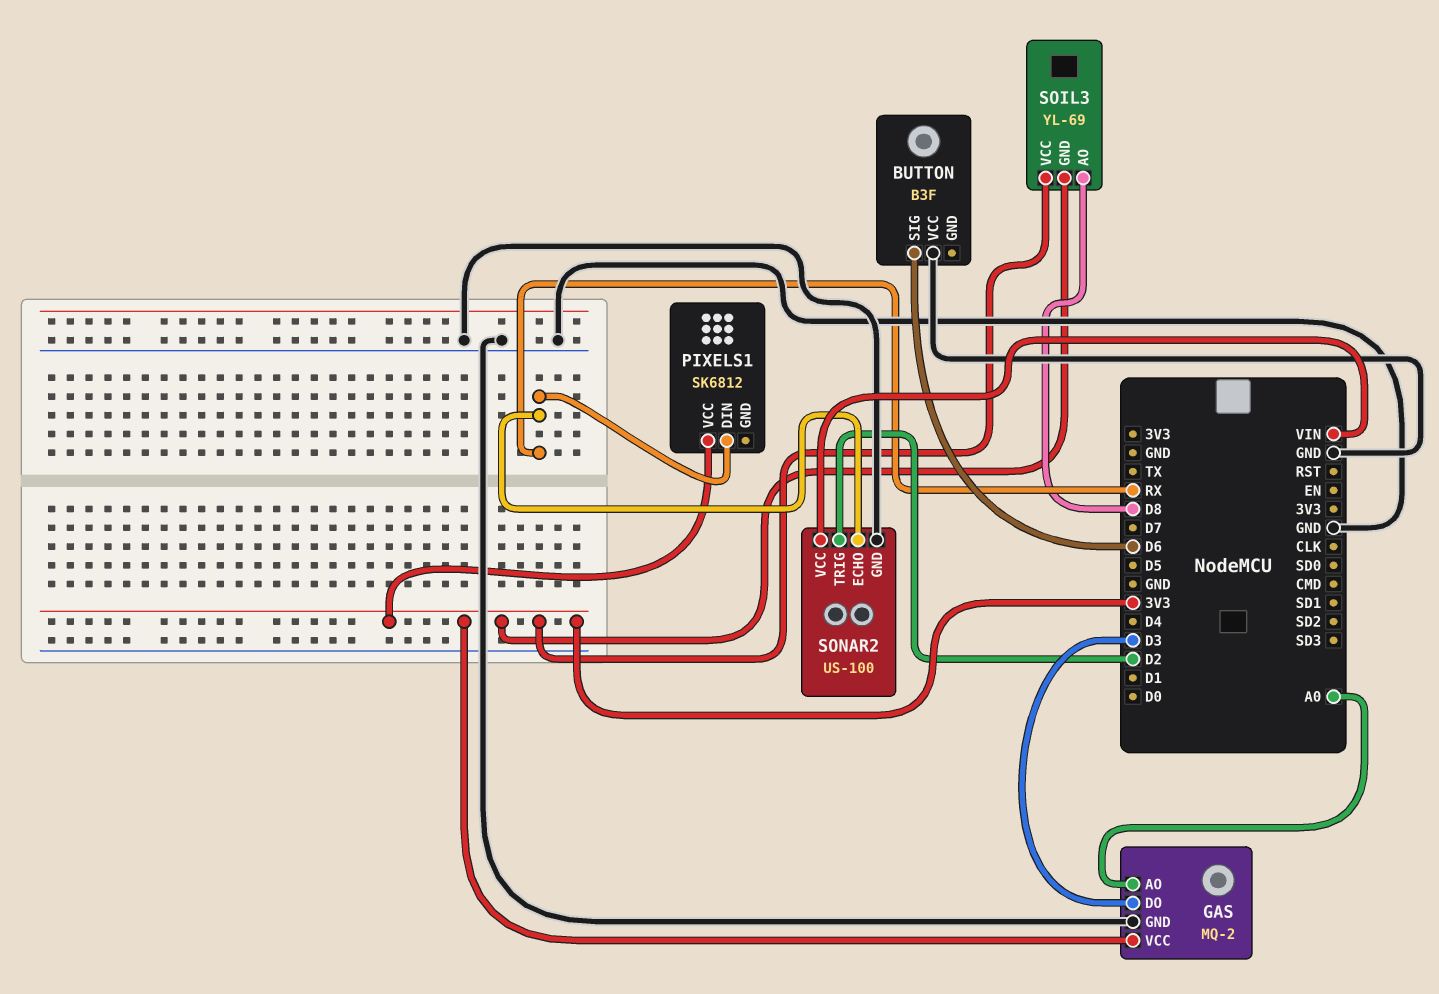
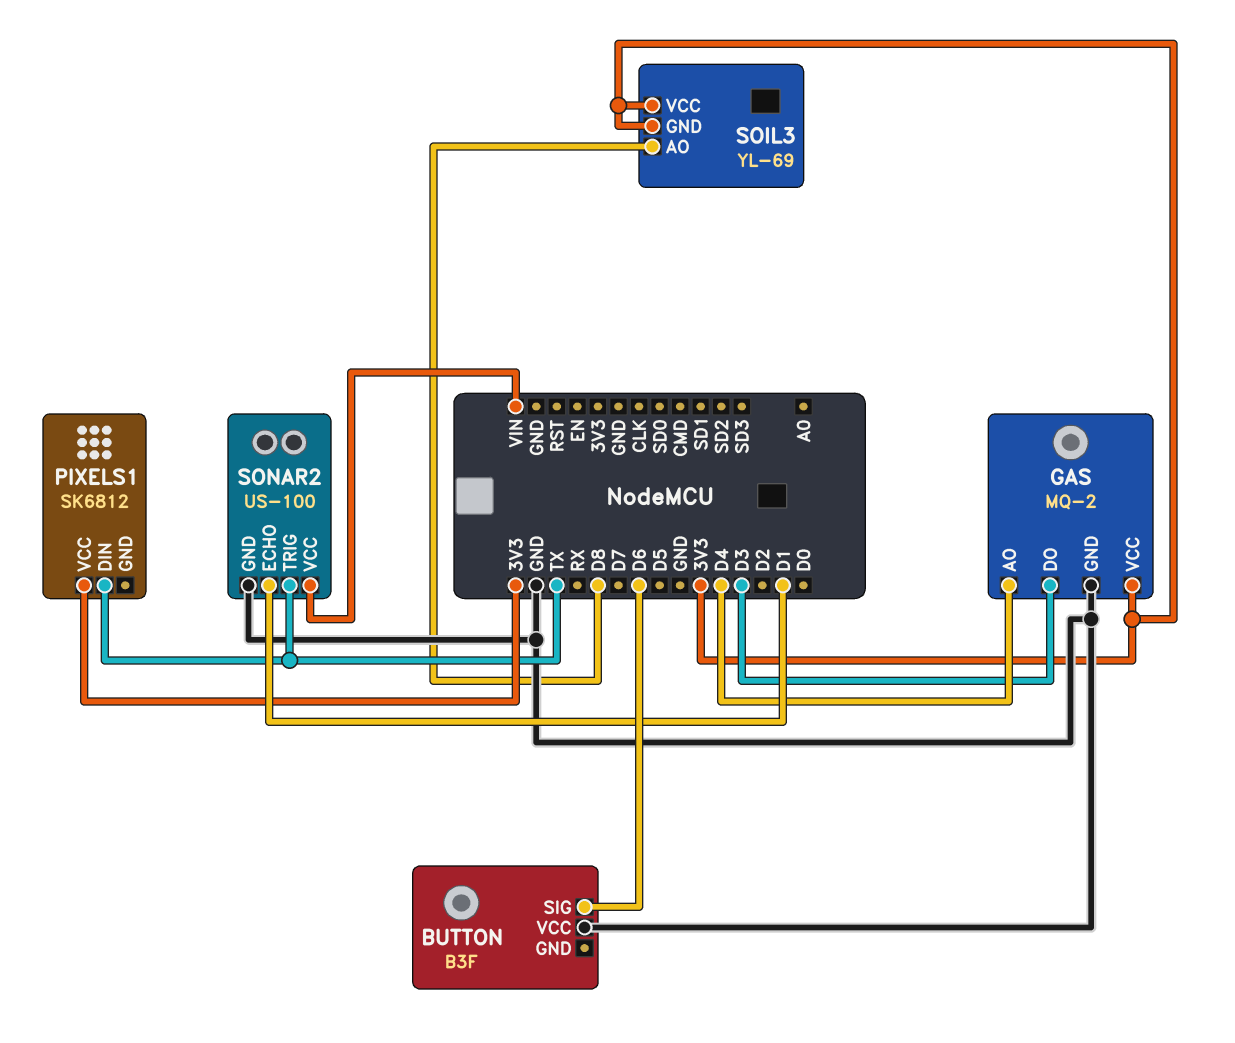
GAS pin AO: A0 -> D4
PIXELS1 pin DIN: RX -> TX
SONAR2 pin ECHO: RX -> D1
SONAR2 pin TRIG: D2 -> TX

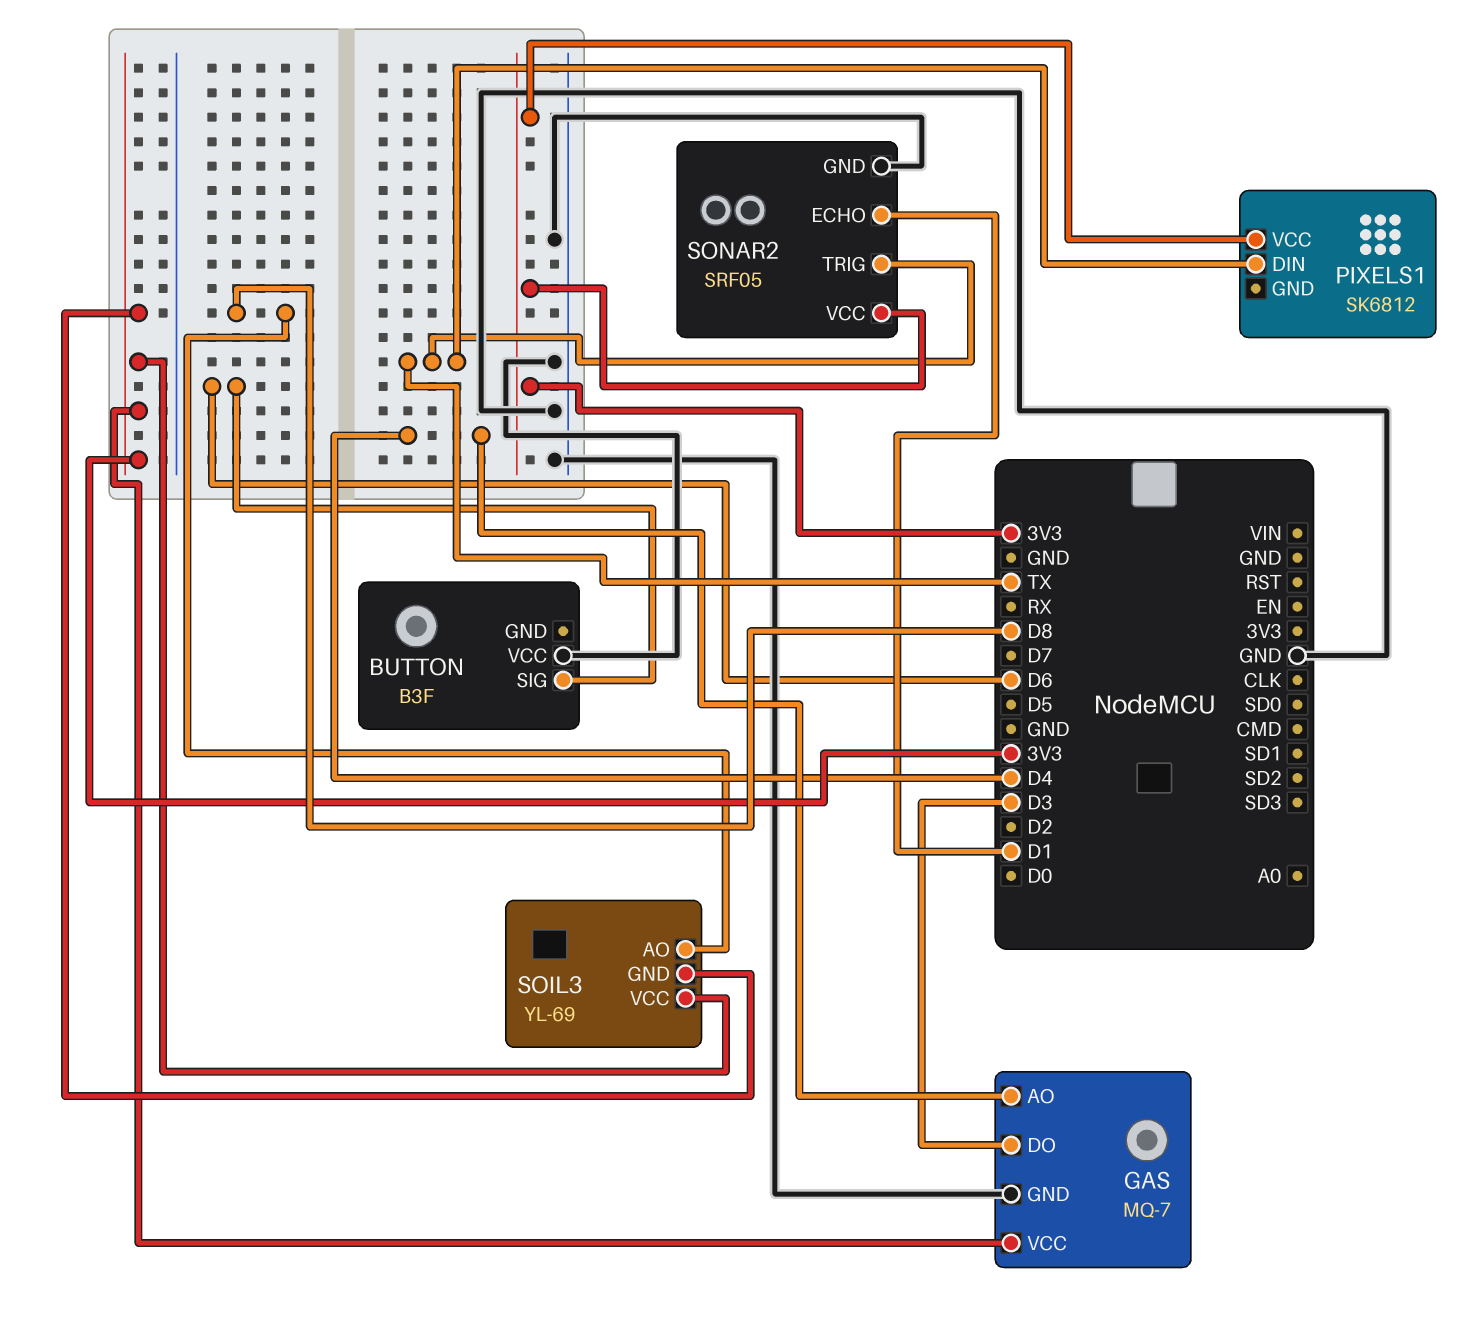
GAS: MQ-2 -> MQ-7
SONAR2: US-100 -> SRF05
SONAR2 pin VCC: VIN -> 3V3

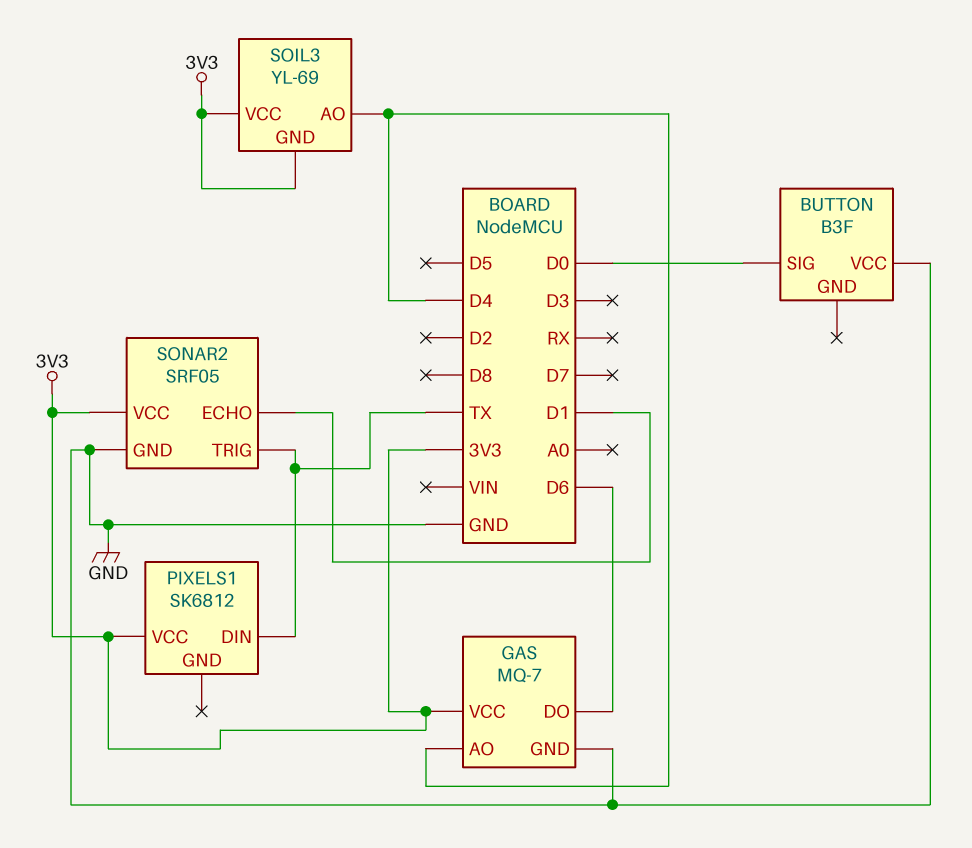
BUTTON pin SIG: D6 -> D0
GAS pin DO: D3 -> D6
SOIL3 pin AO: D8 -> D4

